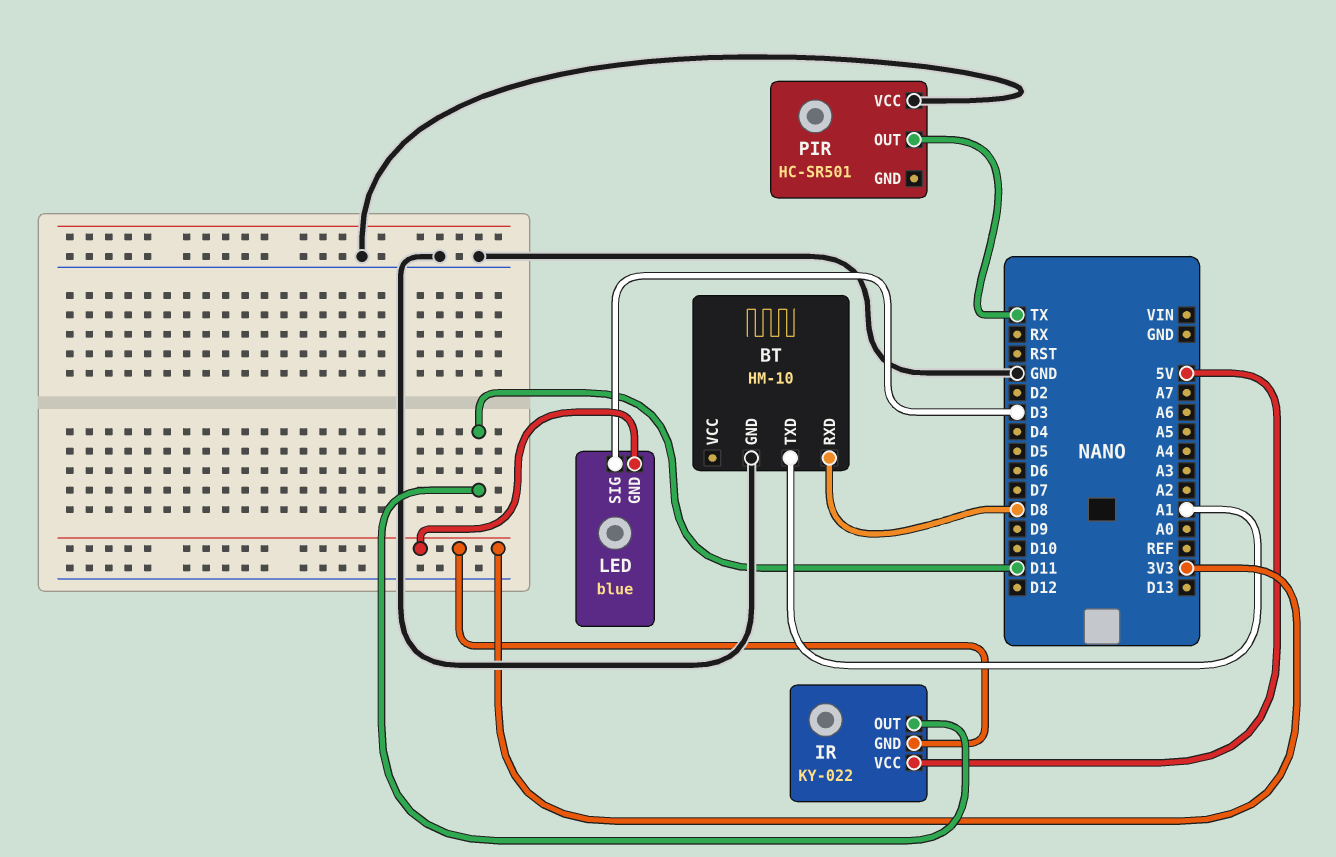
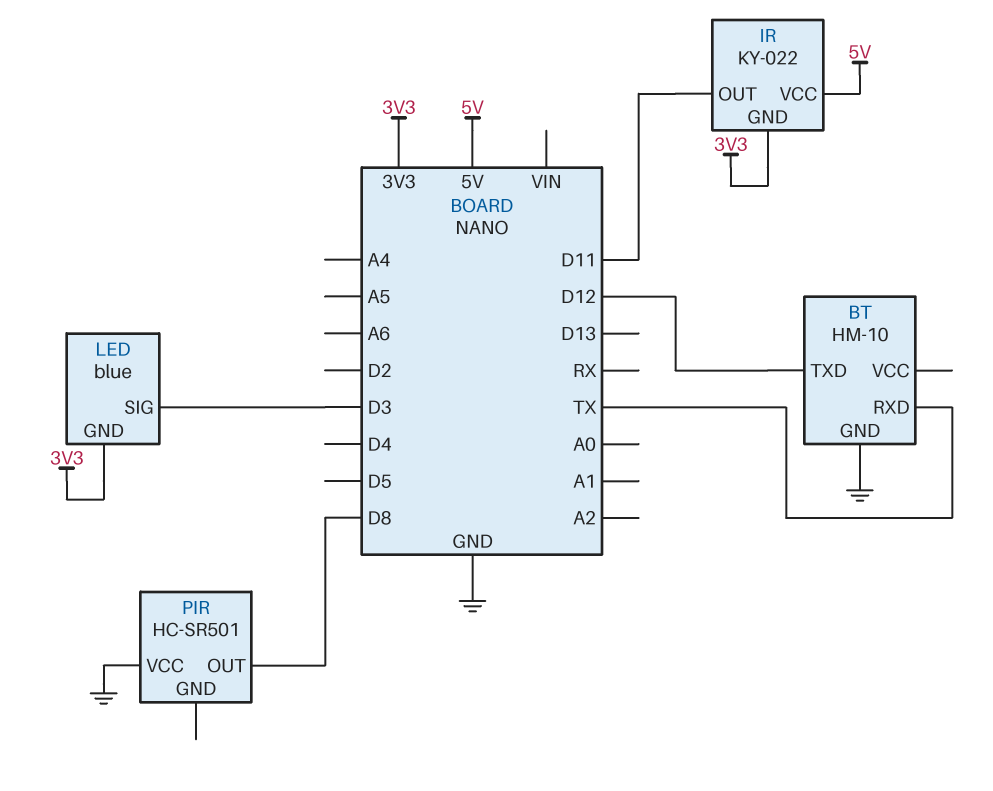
BT pin RXD: D8 -> TX
BT pin TXD: A1 -> D12
PIR pin OUT: TX -> D8

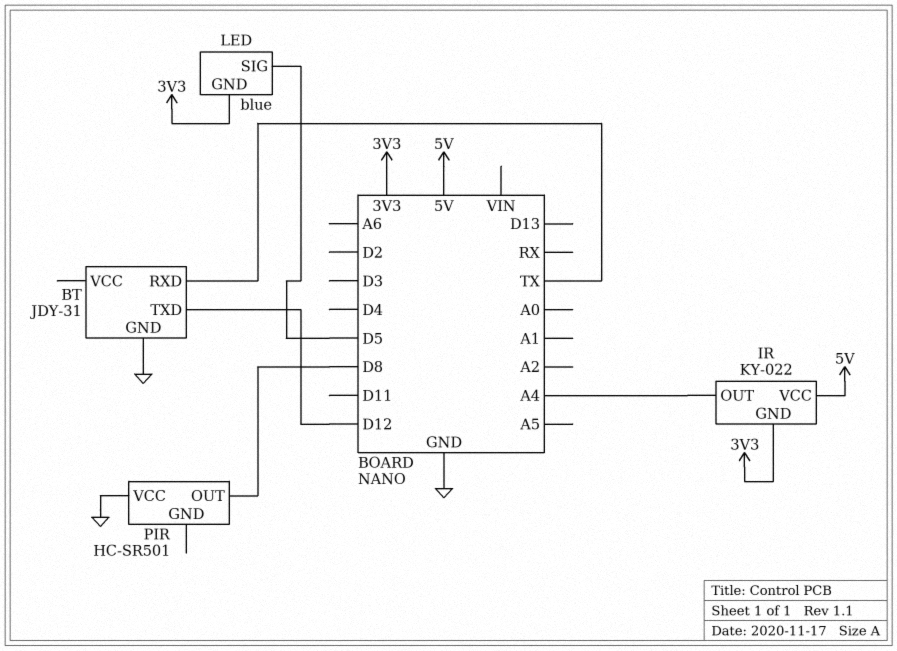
BT: HM-10 -> JDY-31
IR pin OUT: D11 -> A4
LED pin SIG: D3 -> D5

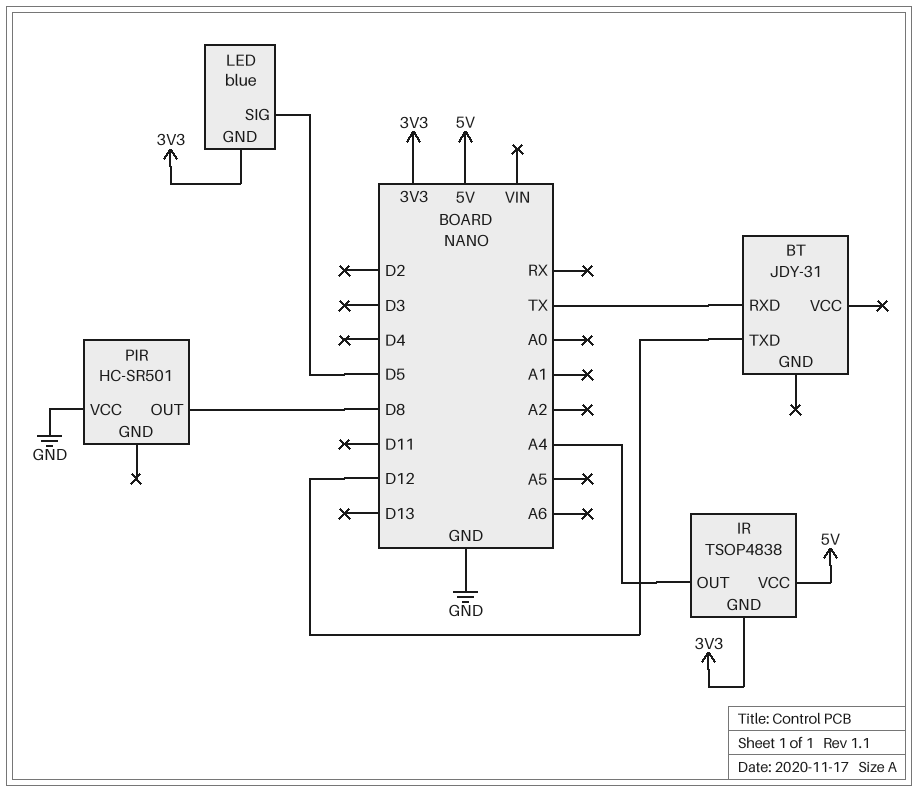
BT pin GND: GND -> none
IR: KY-022 -> TSOP4838

